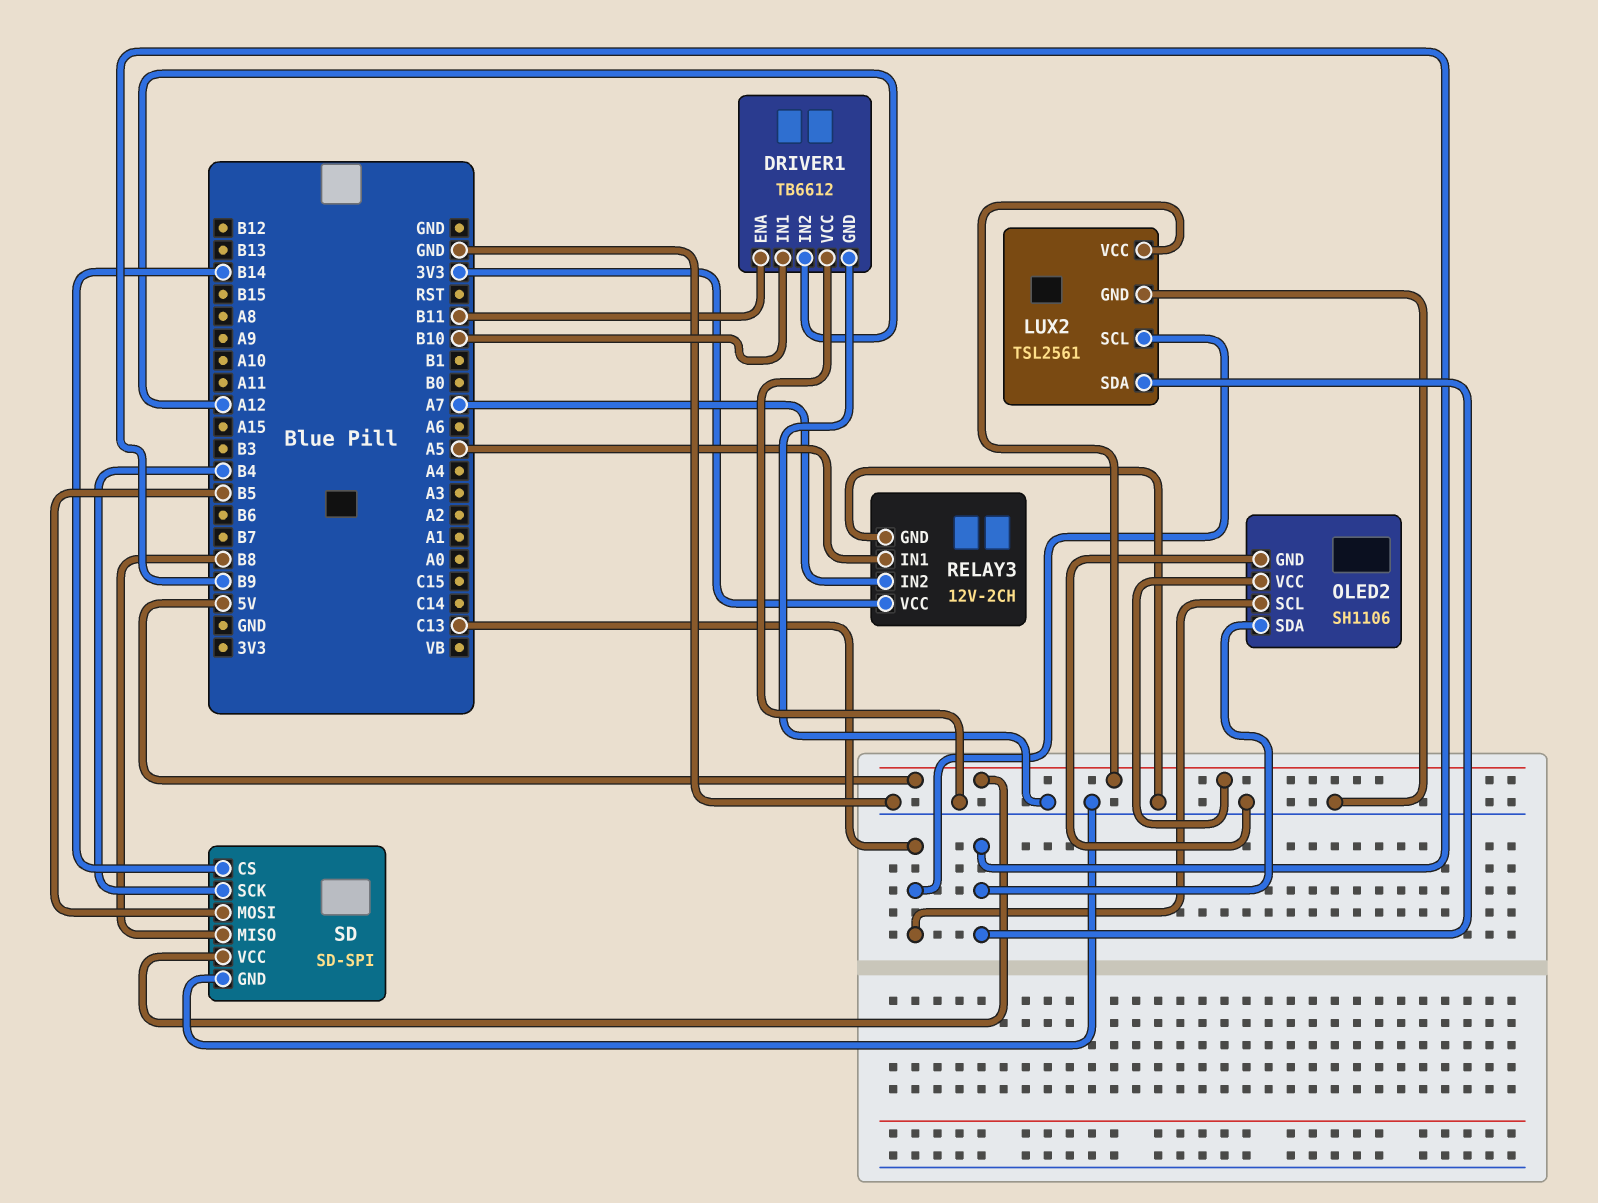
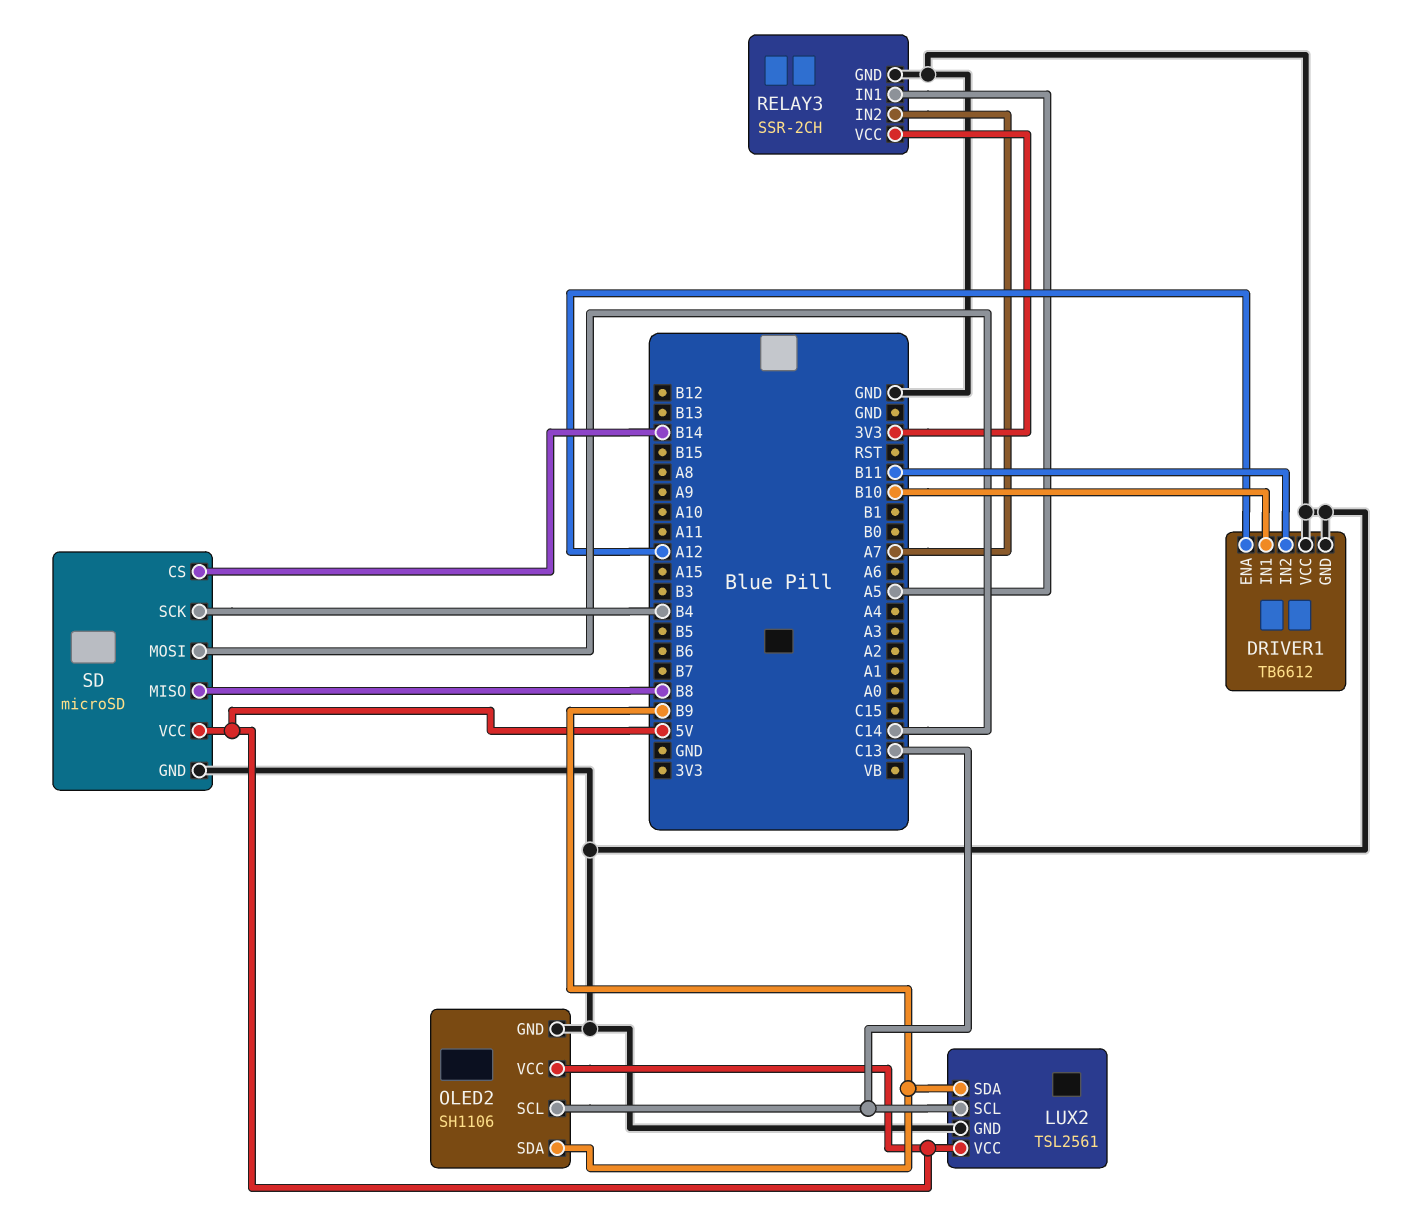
DRIVER1 pin ENA: B11 -> A12
DRIVER1 pin IN2: A12 -> B11
RELAY3: 12V-2CH -> SSR-2CH
SD: SD-SPI -> microSD
SD pin MOSI: B5 -> C14

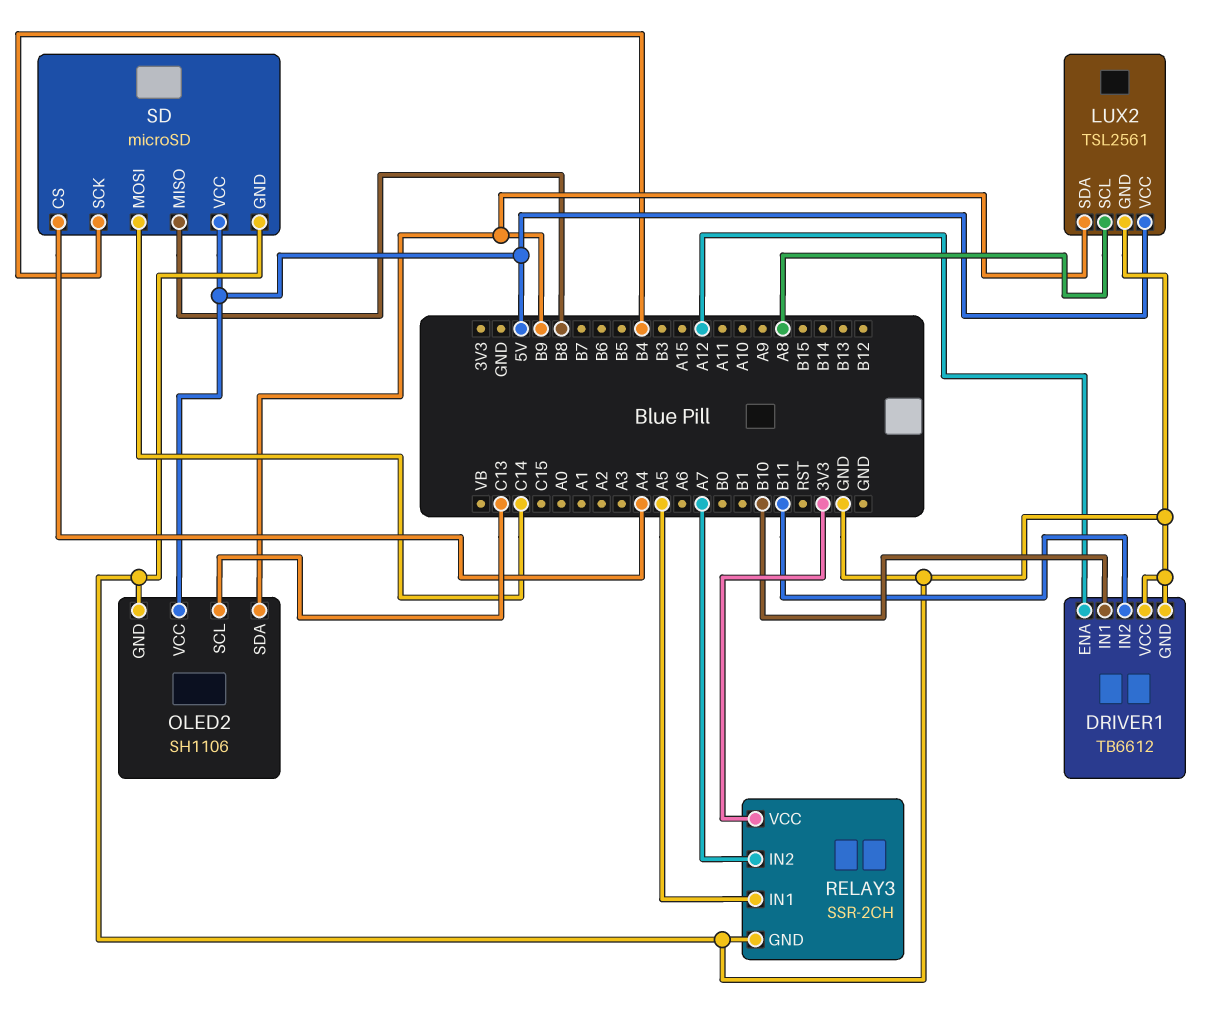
LUX2 pin SCL: C13 -> A8
SD pin CS: B14 -> A4

